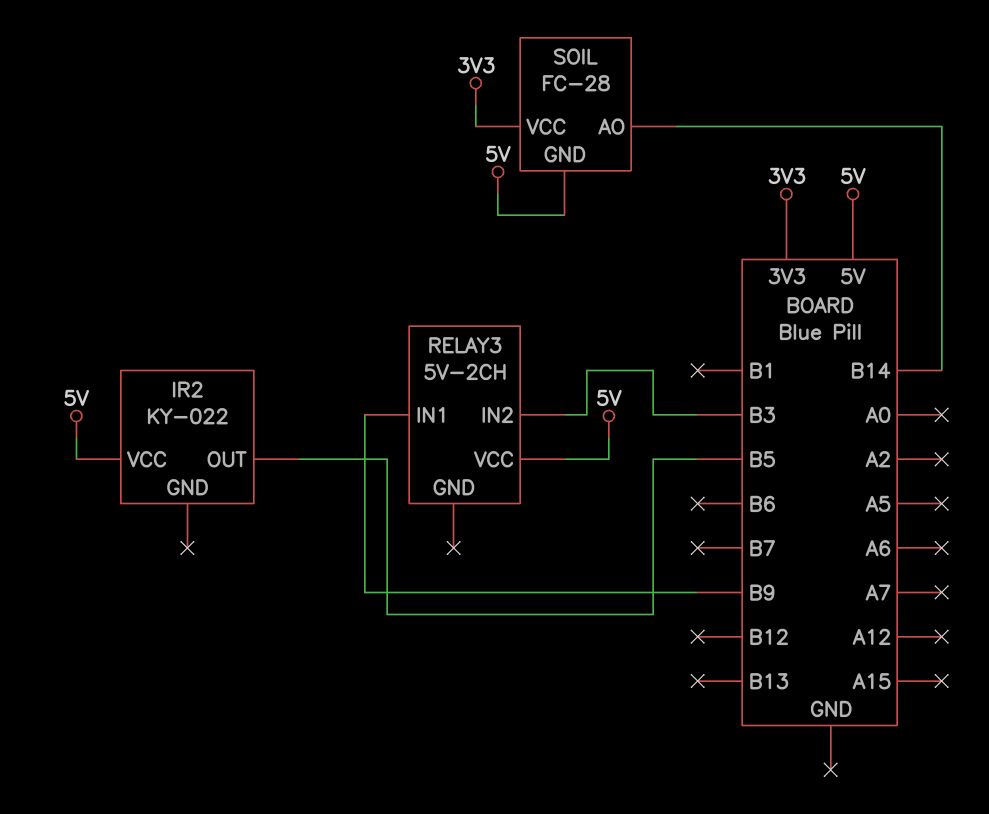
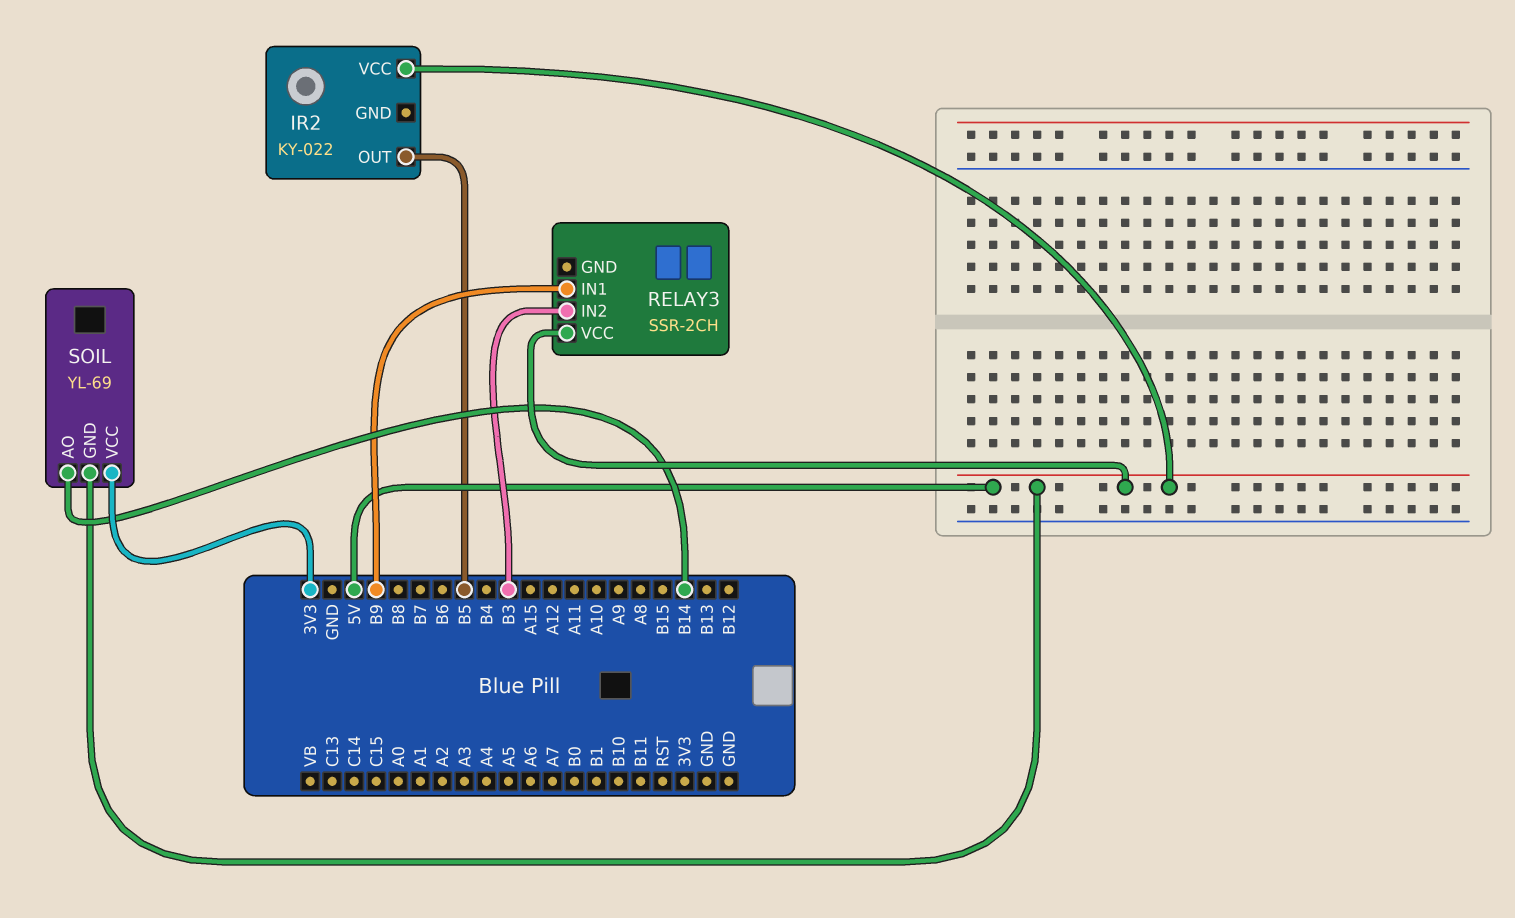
RELAY3: 5V-2CH -> SSR-2CH
SOIL: FC-28 -> YL-69

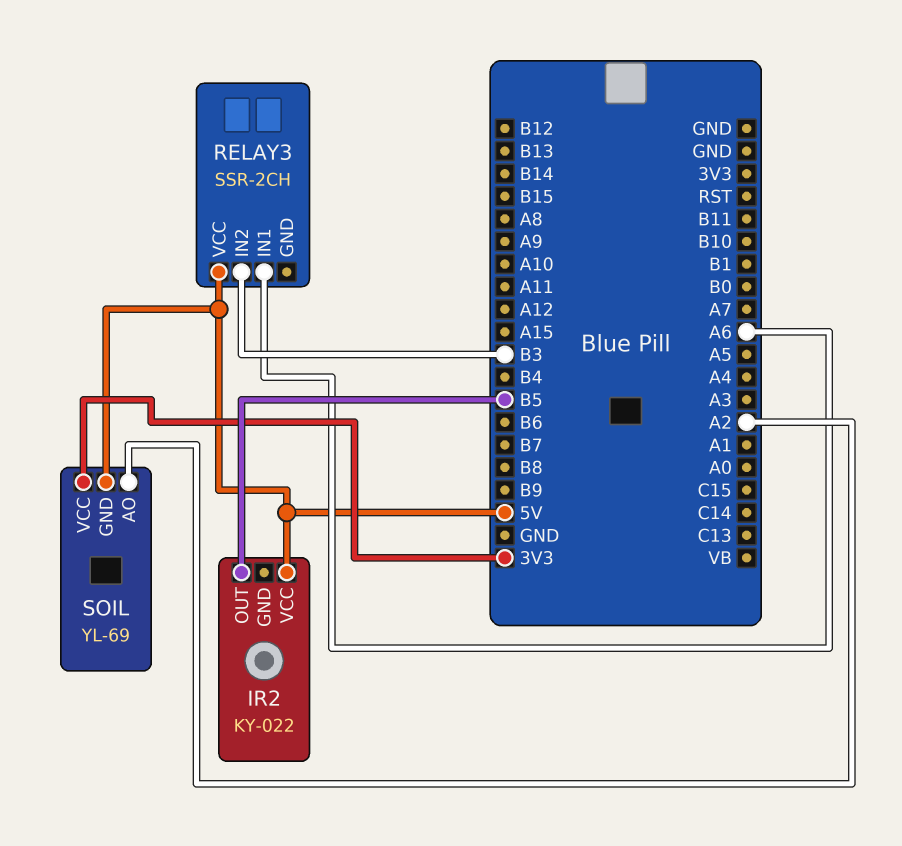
RELAY3 pin IN1: B9 -> A6
SOIL pin AO: B14 -> A2

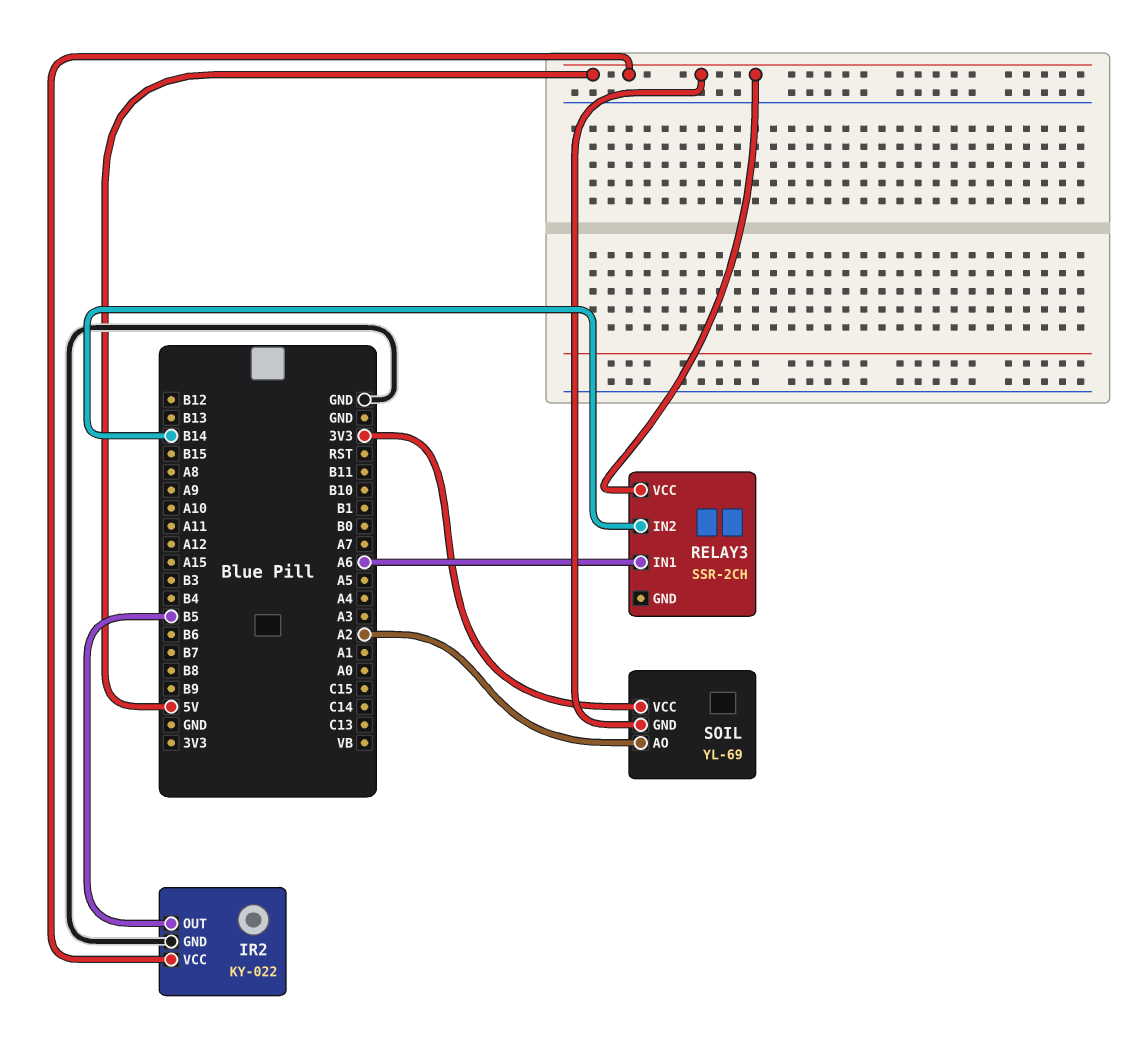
IR2 pin GND: none -> GND
RELAY3 pin IN2: B3 -> B14

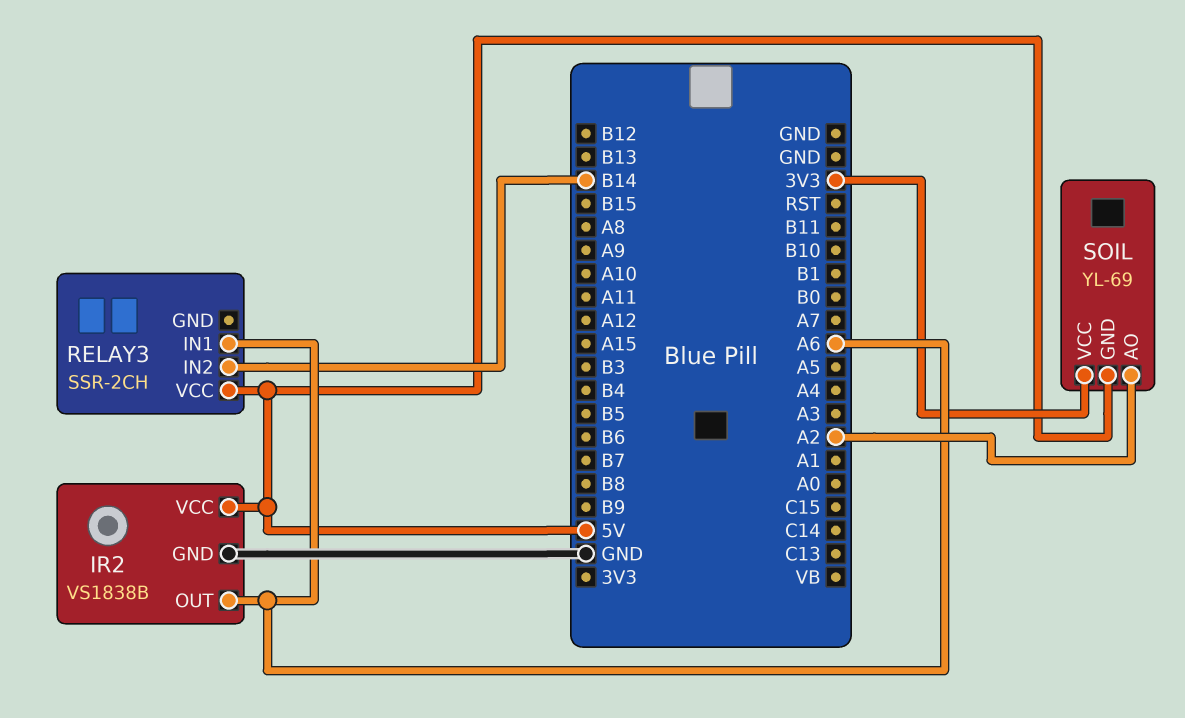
IR2: KY-022 -> VS1838B
IR2 pin OUT: B5 -> A6

